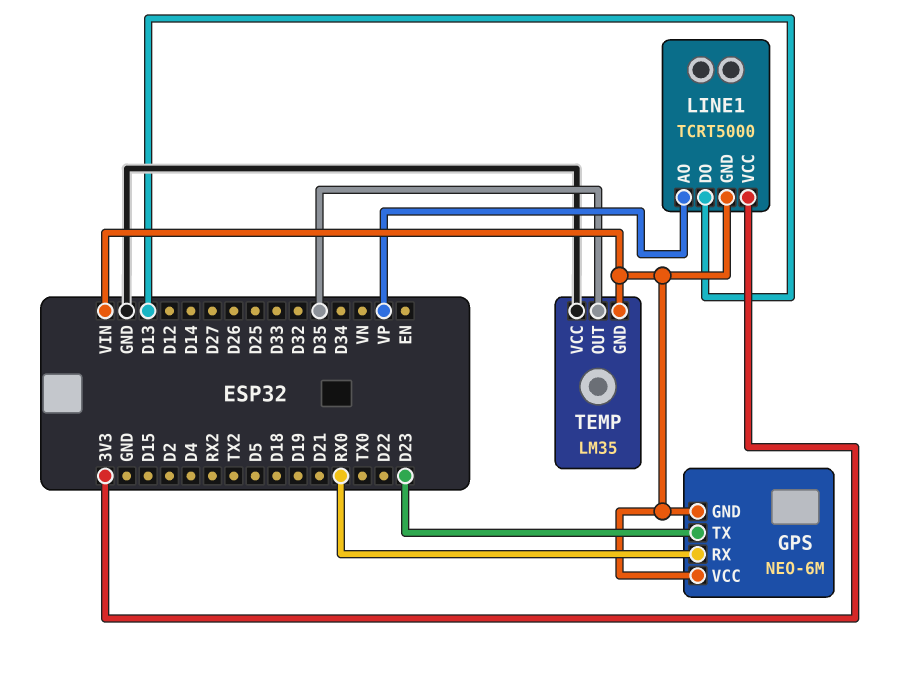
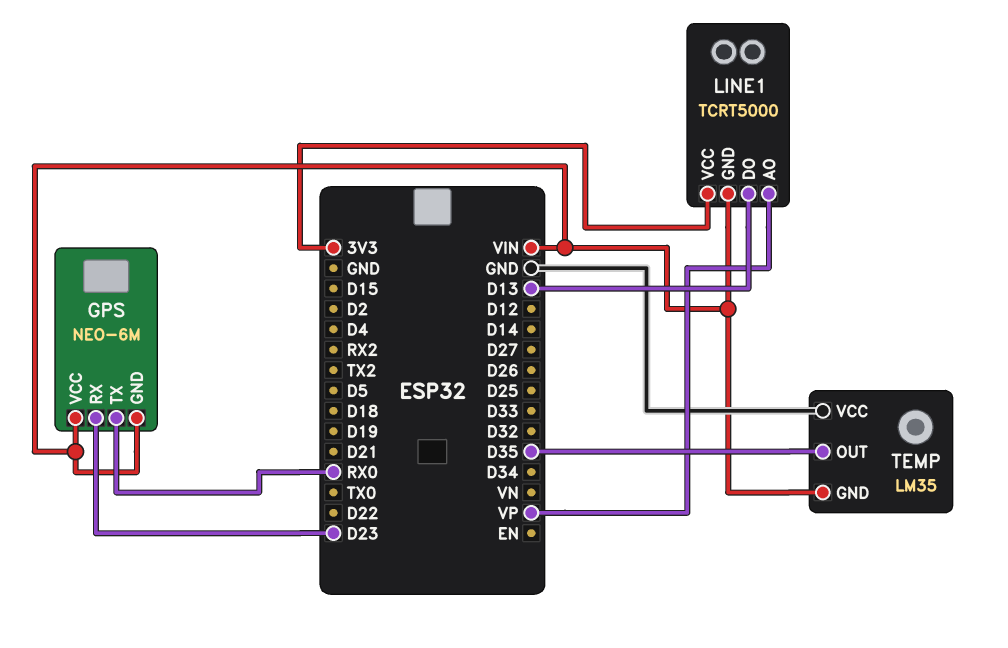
GPS pin RX: RX0 -> D23
GPS pin TX: D23 -> RX0

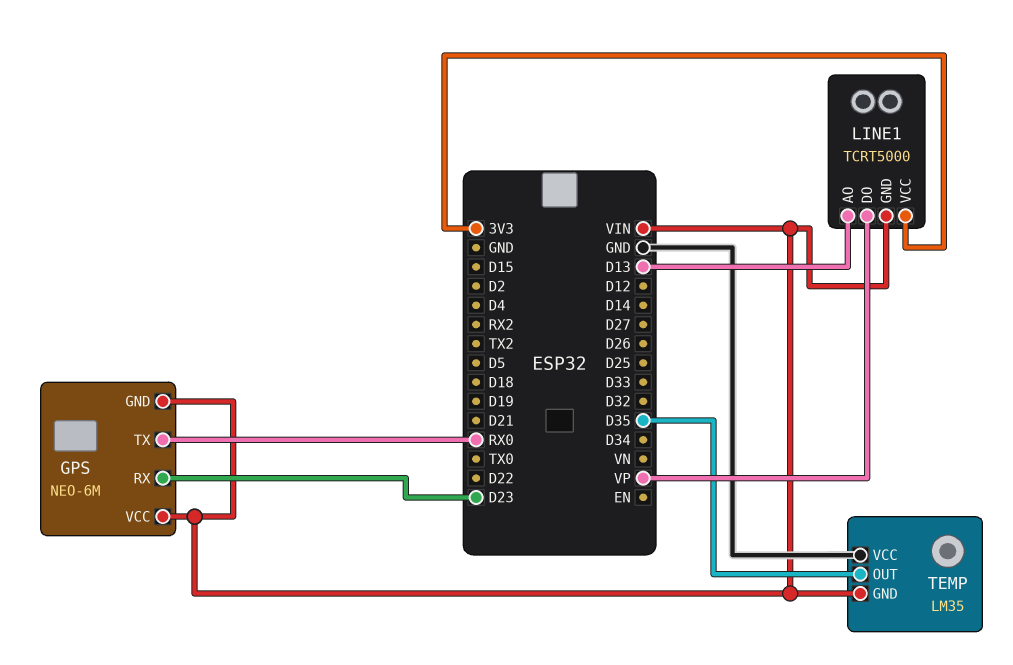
LINE1 pin AO: VP -> D13
LINE1 pin DO: D13 -> VP

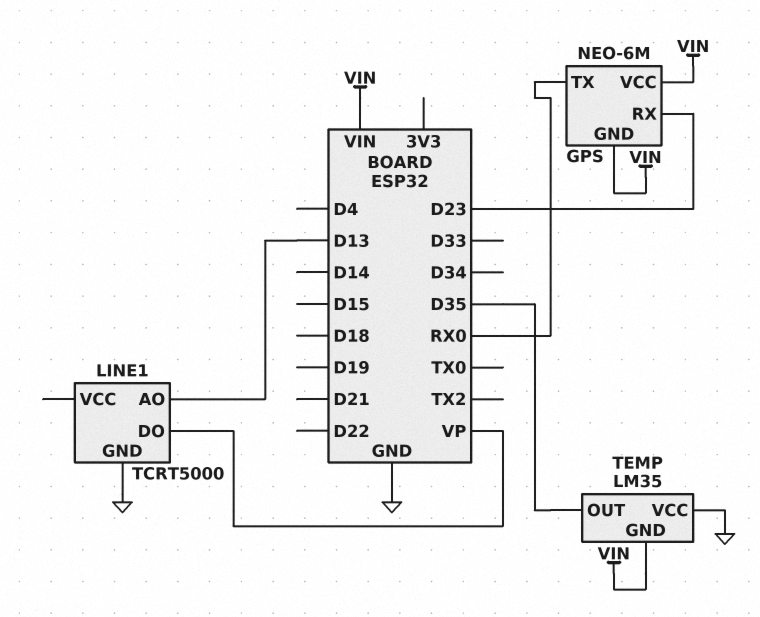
LINE1 pin GND: VIN -> GND
LINE1 pin VCC: 3V3 -> none

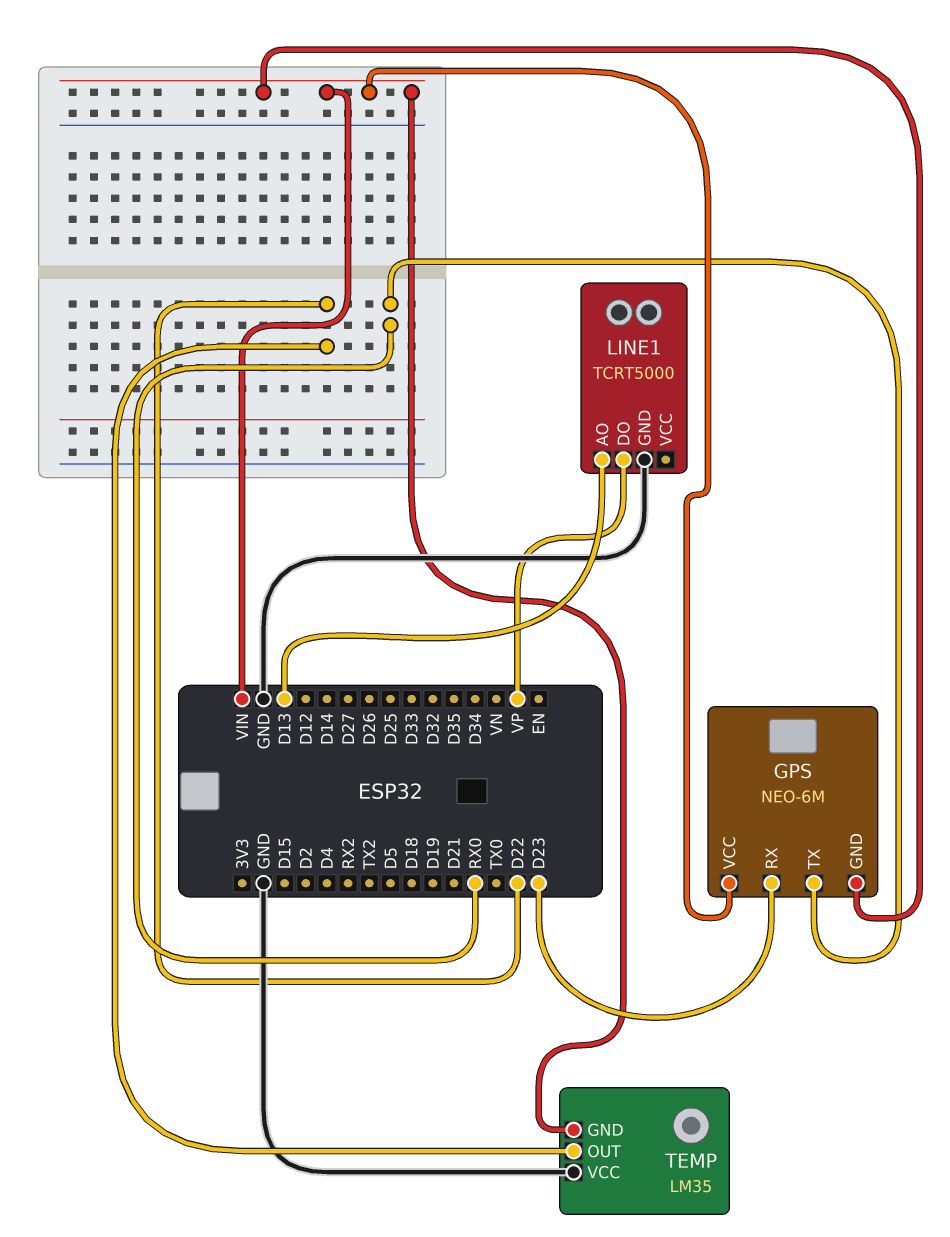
TEMP pin OUT: D35 -> D22

